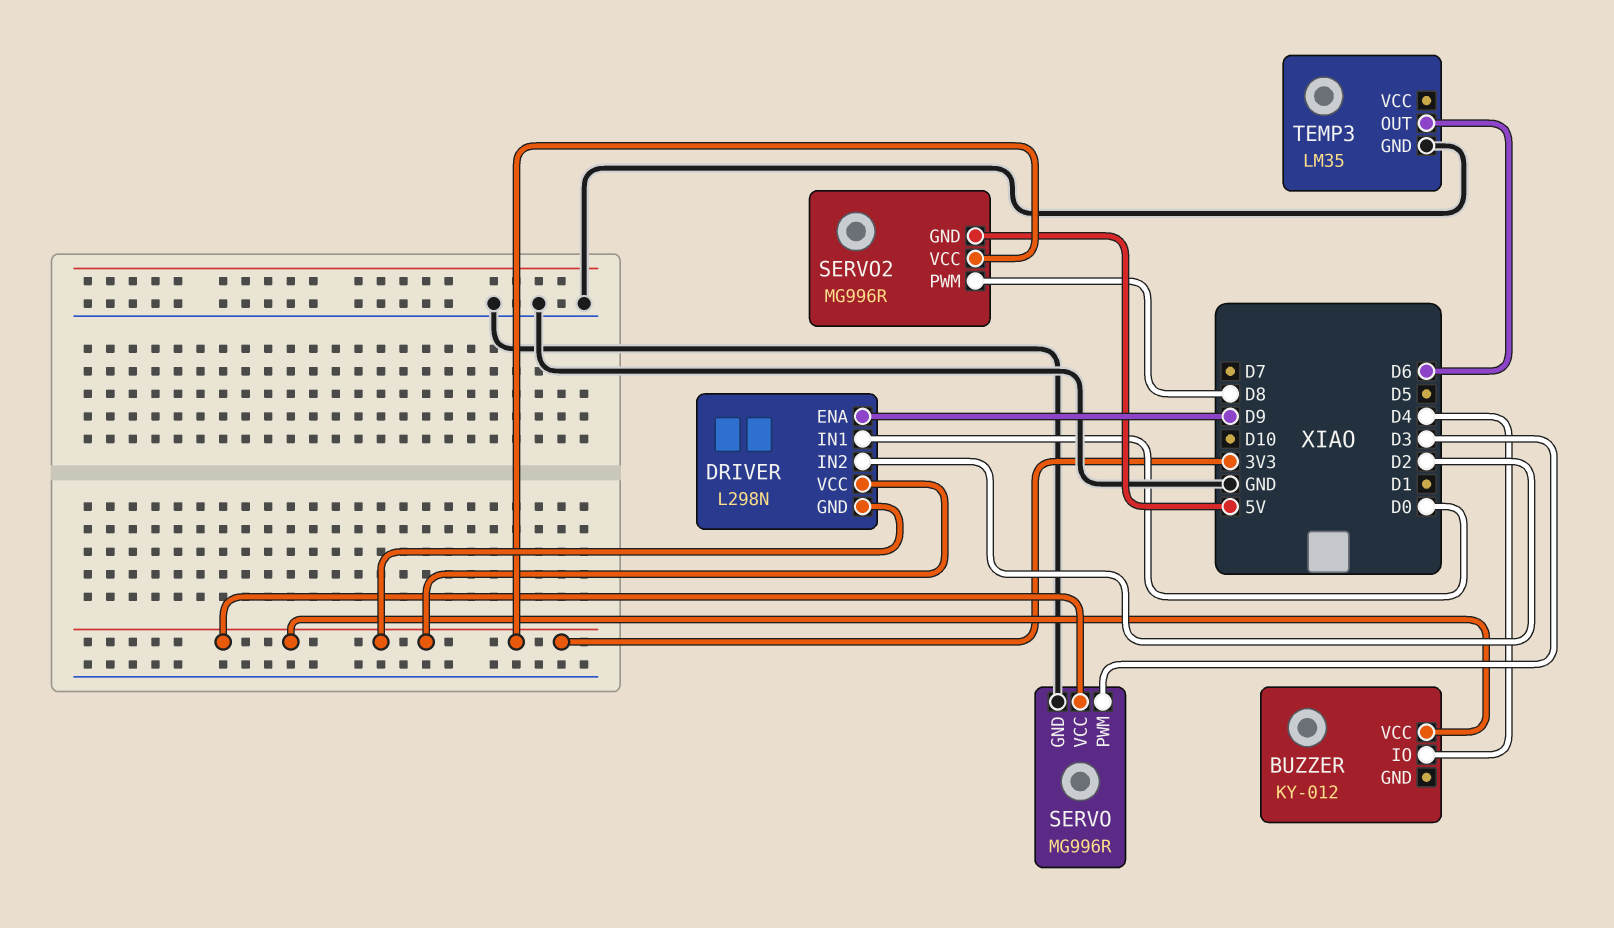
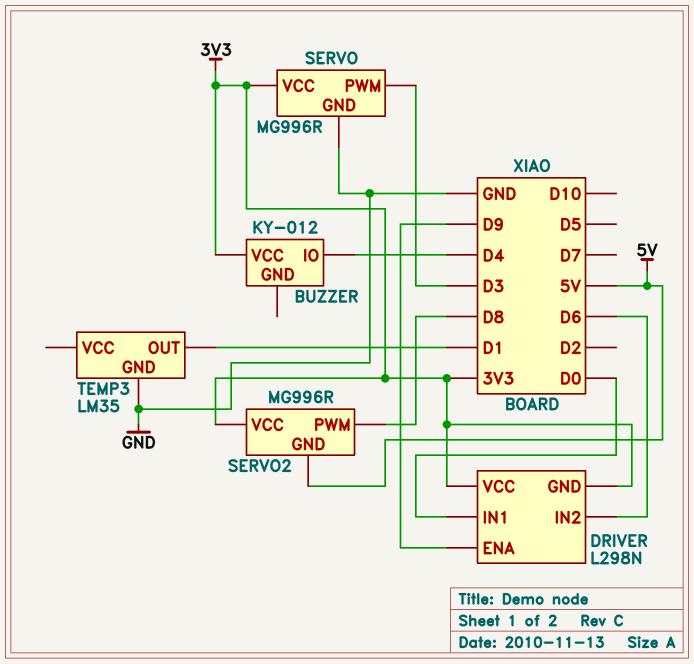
DRIVER pin IN2: D2 -> D6
TEMP3 pin OUT: D6 -> D1

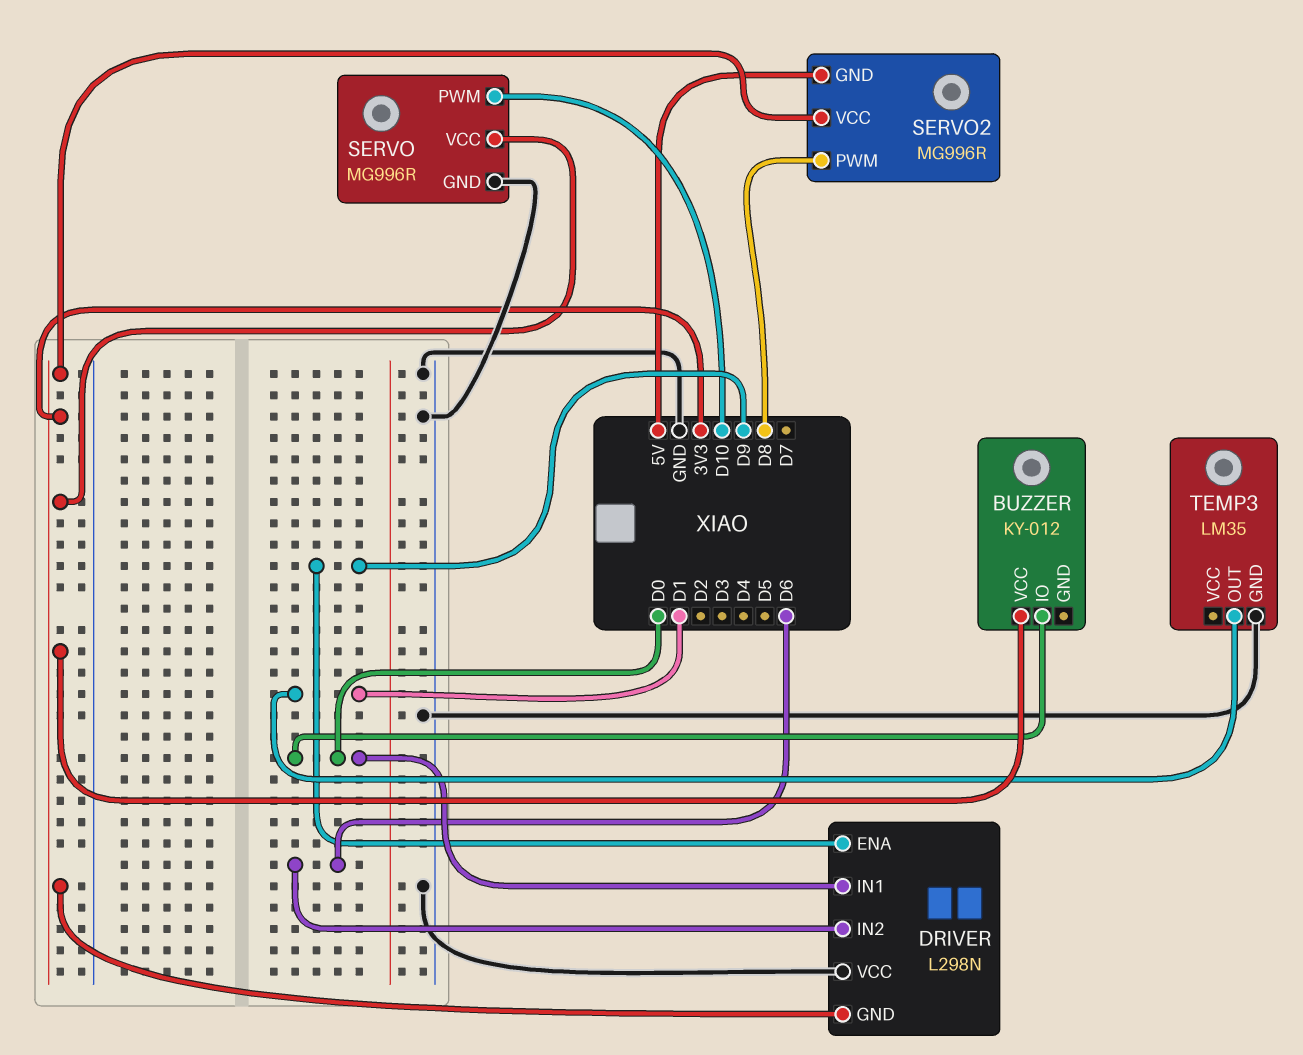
BUZZER pin IO: D4 -> D0
DRIVER pin VCC: 3V3 -> GND
SERVO pin PWM: D3 -> D10

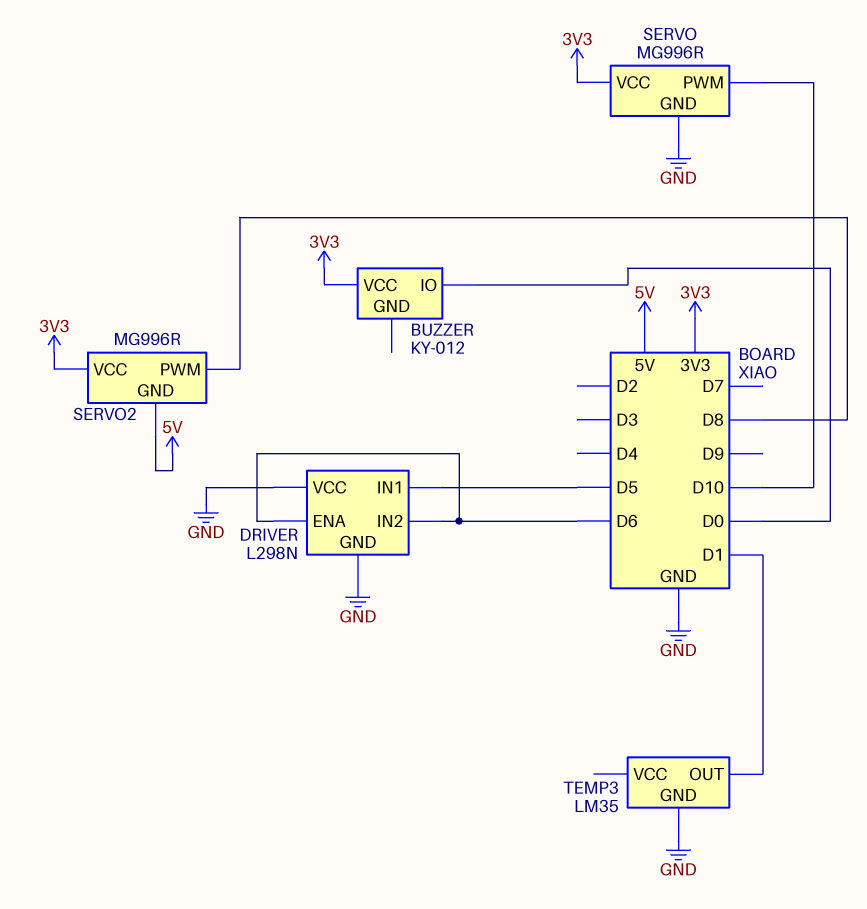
DRIVER pin ENA: D9 -> D6
DRIVER pin GND: 3V3 -> GND
DRIVER pin IN1: D0 -> D5

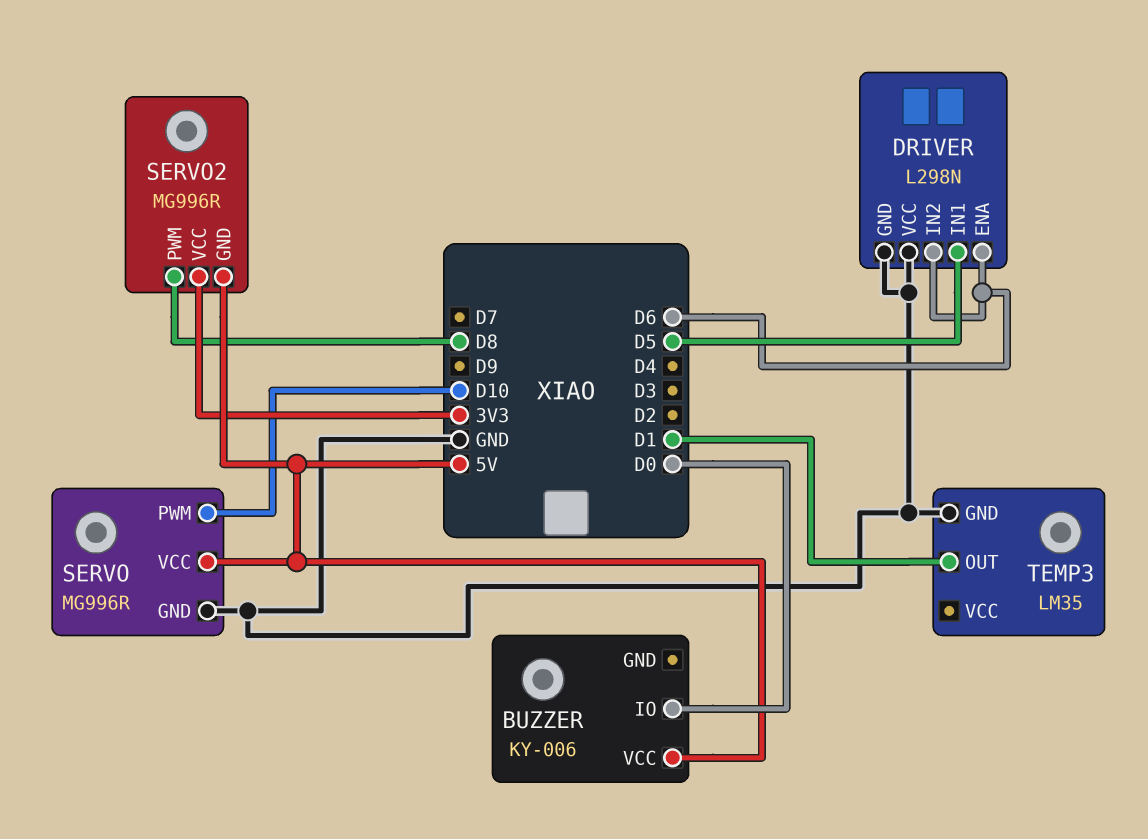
BUZZER: KY-012 -> KY-006
BUZZER pin VCC: 3V3 -> 5V
SERVO pin VCC: 3V3 -> 5V

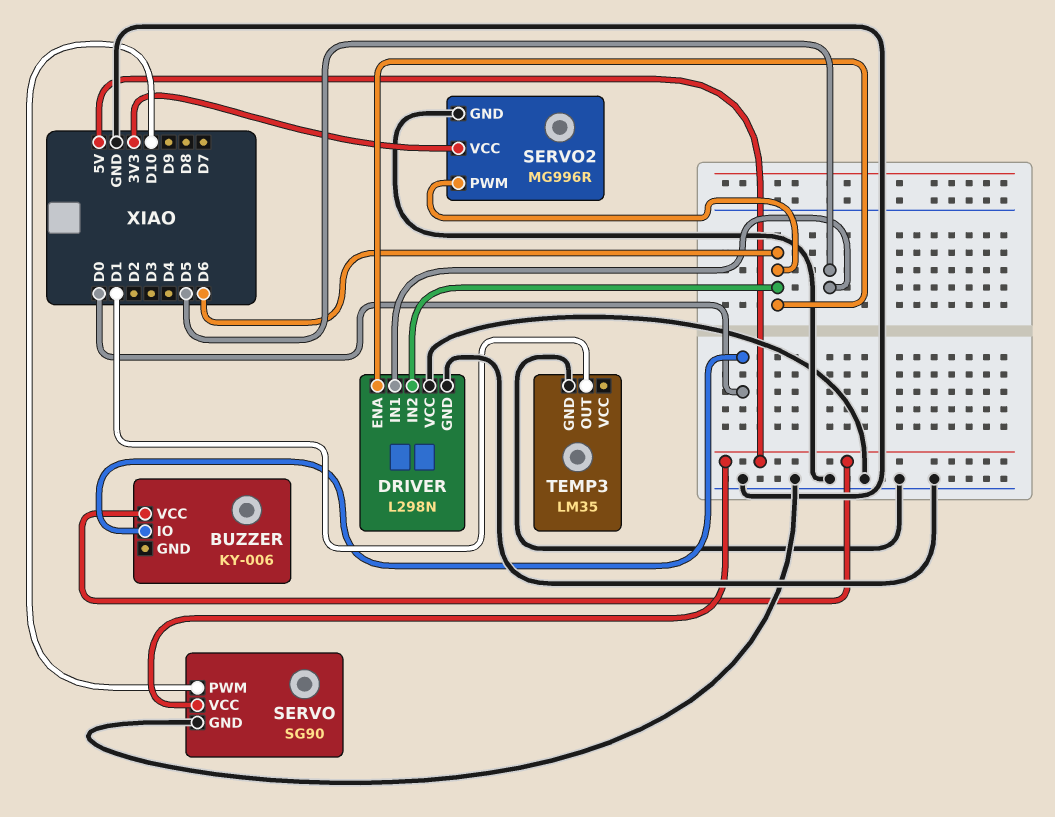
SERVO: MG996R -> SG90
SERVO2 pin GND: 5V -> GND
SERVO2 pin PWM: D8 -> D6

